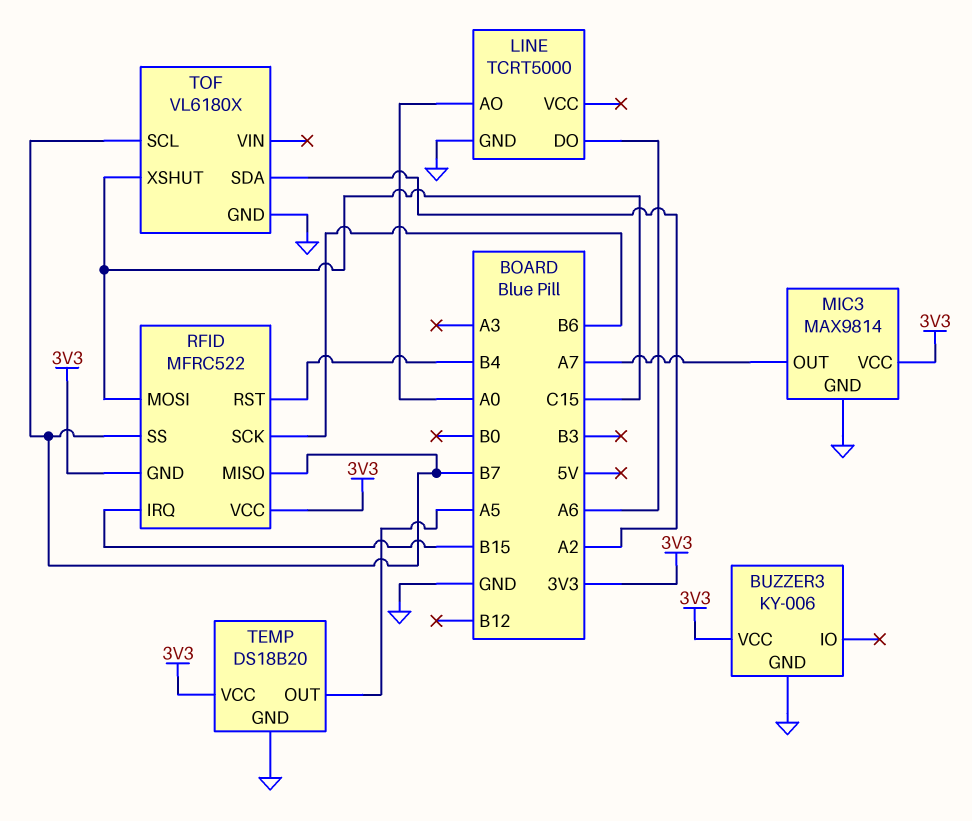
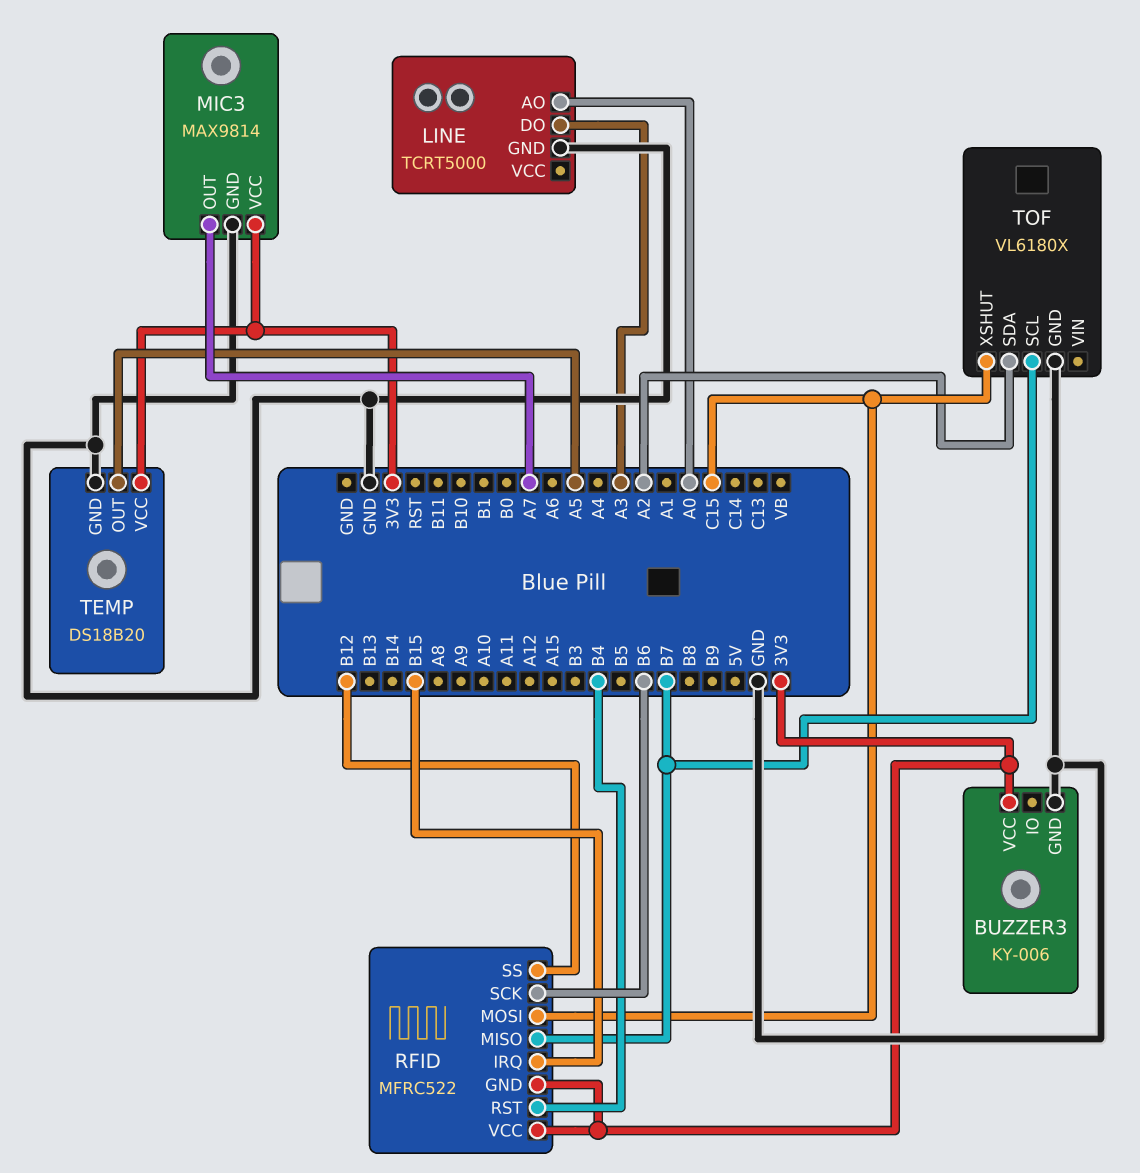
LINE pin DO: A6 -> A3
RFID pin SS: B7 -> B12

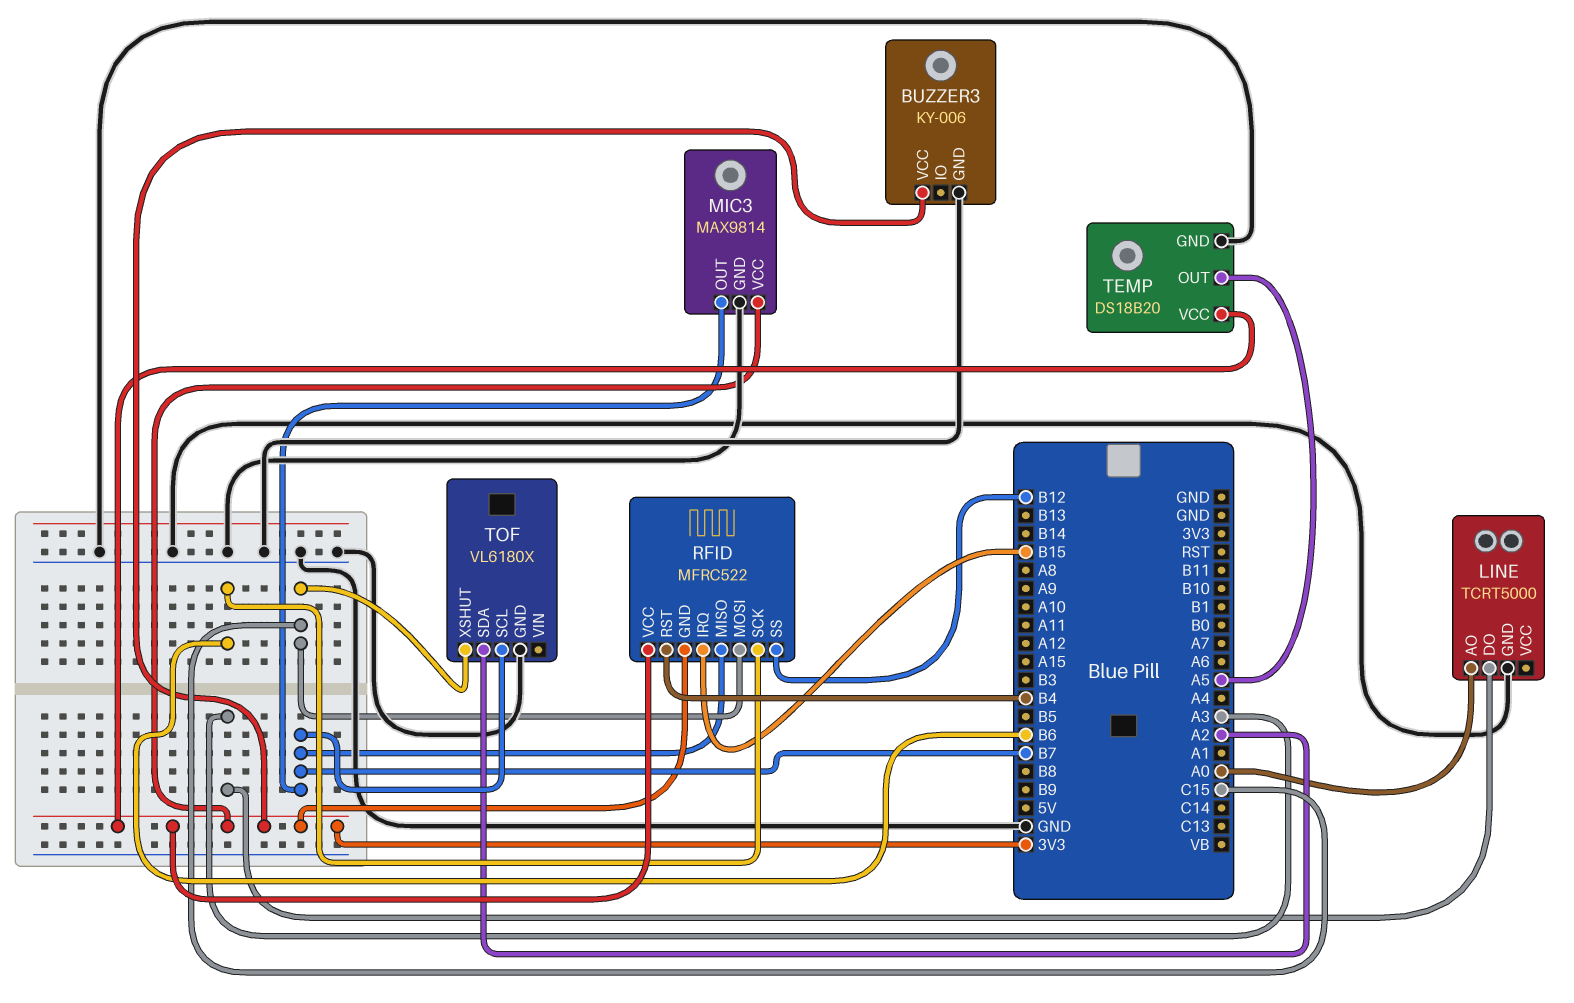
MIC3 pin OUT: A7 -> B7

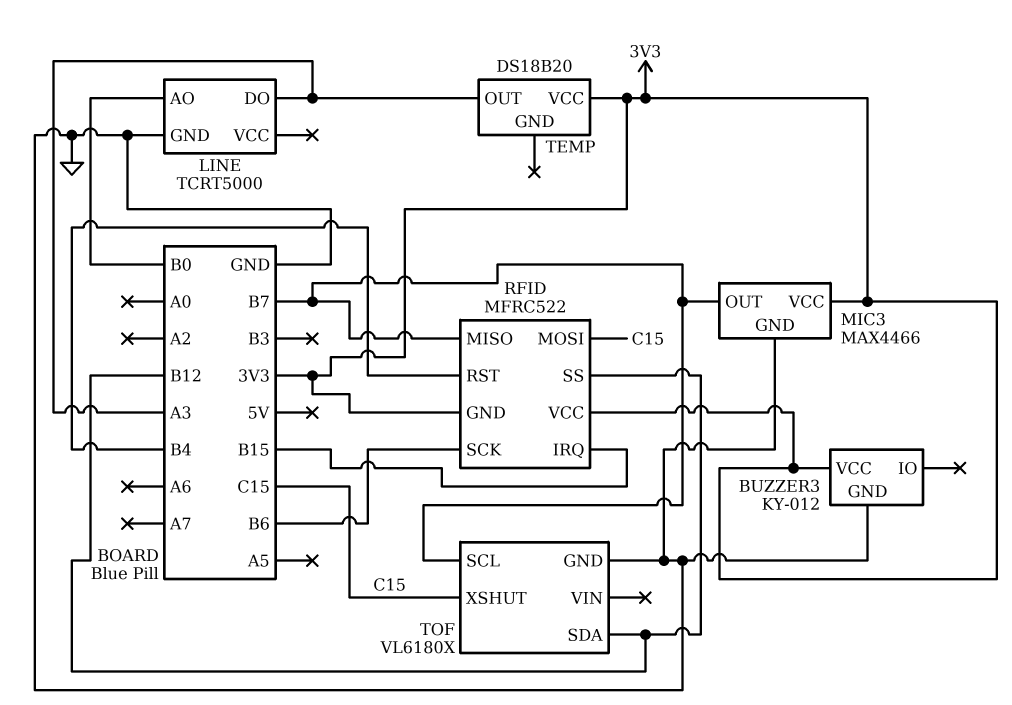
BUZZER3: KY-006 -> KY-012
LINE pin AO: A0 -> B0
MIC3: MAX9814 -> MAX4466
TEMP pin GND: GND -> none
TEMP pin OUT: A5 -> A3
TOF pin SDA: A2 -> B12

